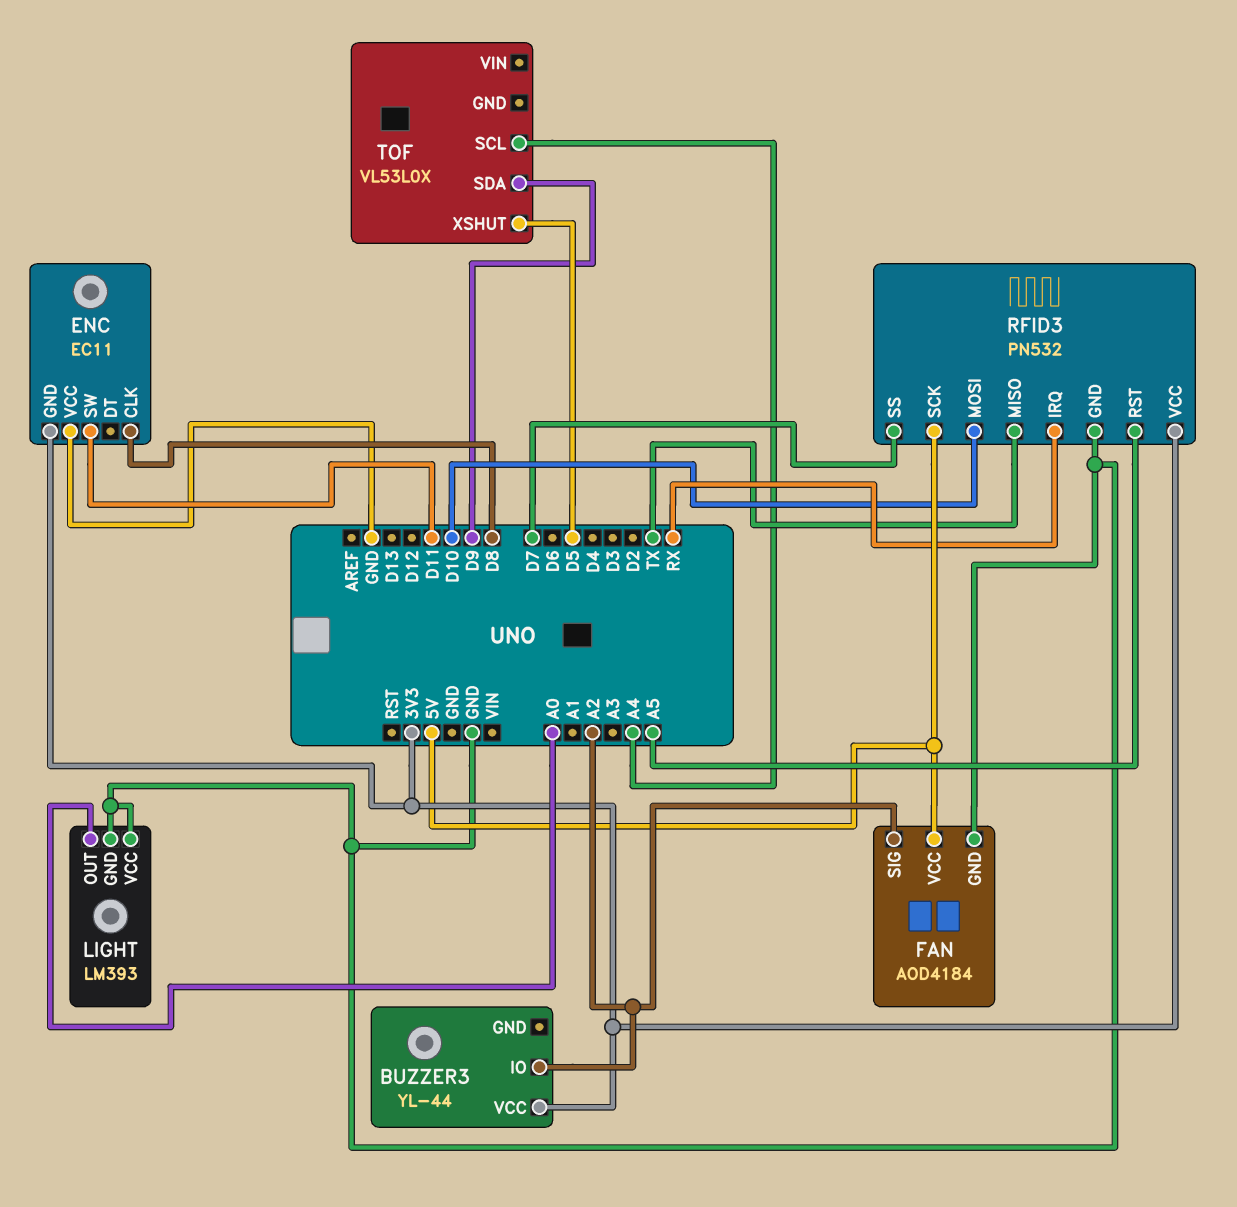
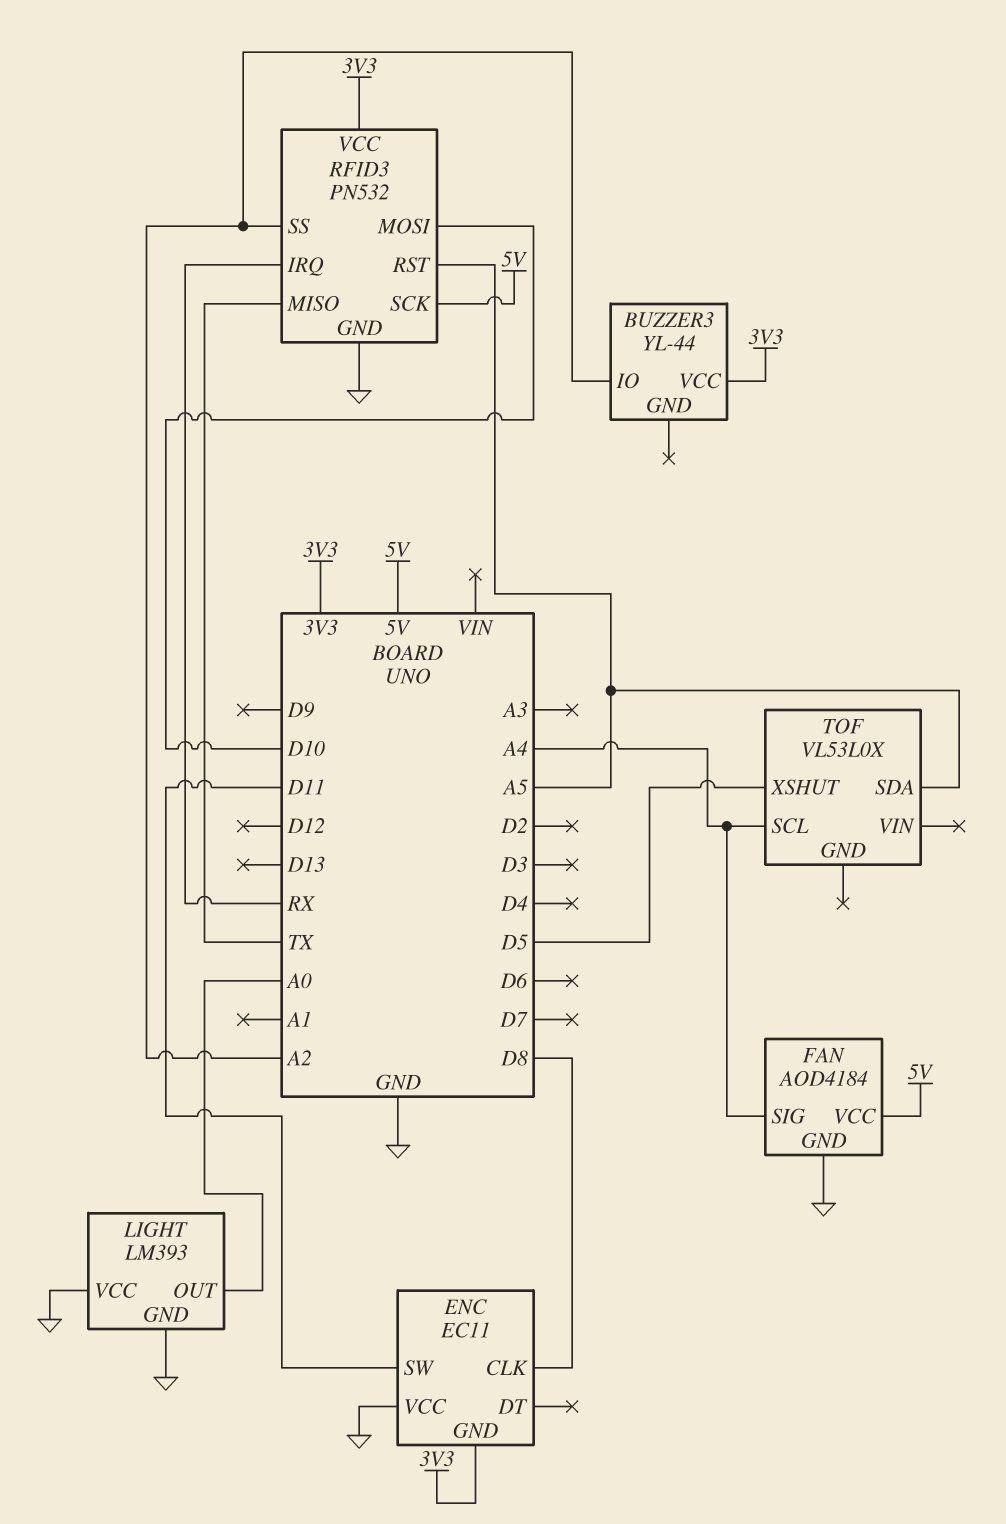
FAN pin SIG: A2 -> A4
RFID3 pin SS: D7 -> A2
TOF pin SDA: D9 -> A5

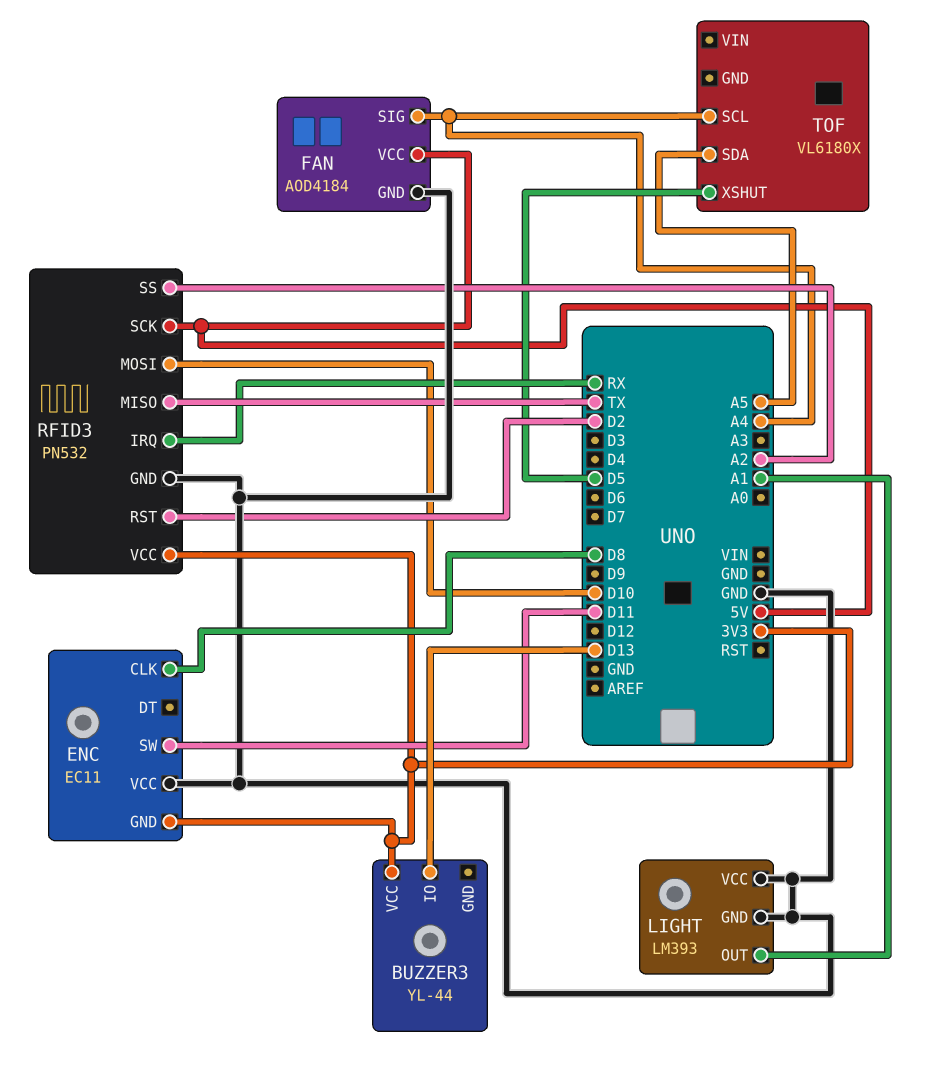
BUZZER3 pin IO: A2 -> D13
LIGHT pin OUT: A0 -> A1
RFID3 pin RST: A5 -> D2
TOF: VL53L0X -> VL6180X

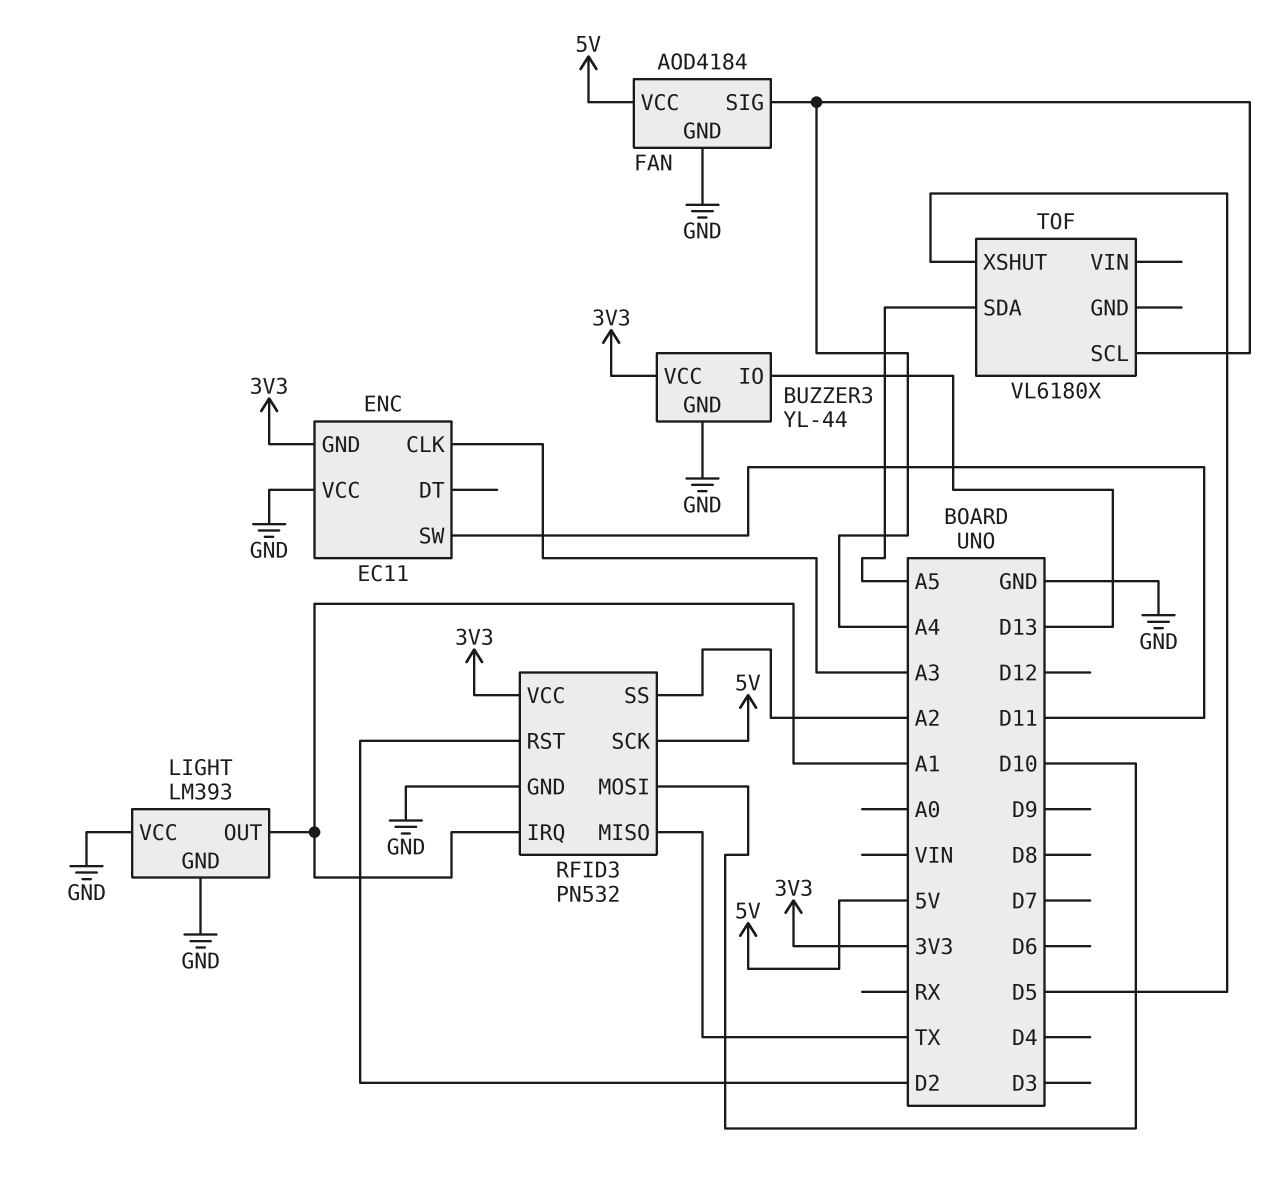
BUZZER3 pin GND: none -> GND
ENC pin CLK: D8 -> A3
RFID3 pin IRQ: RX -> A1

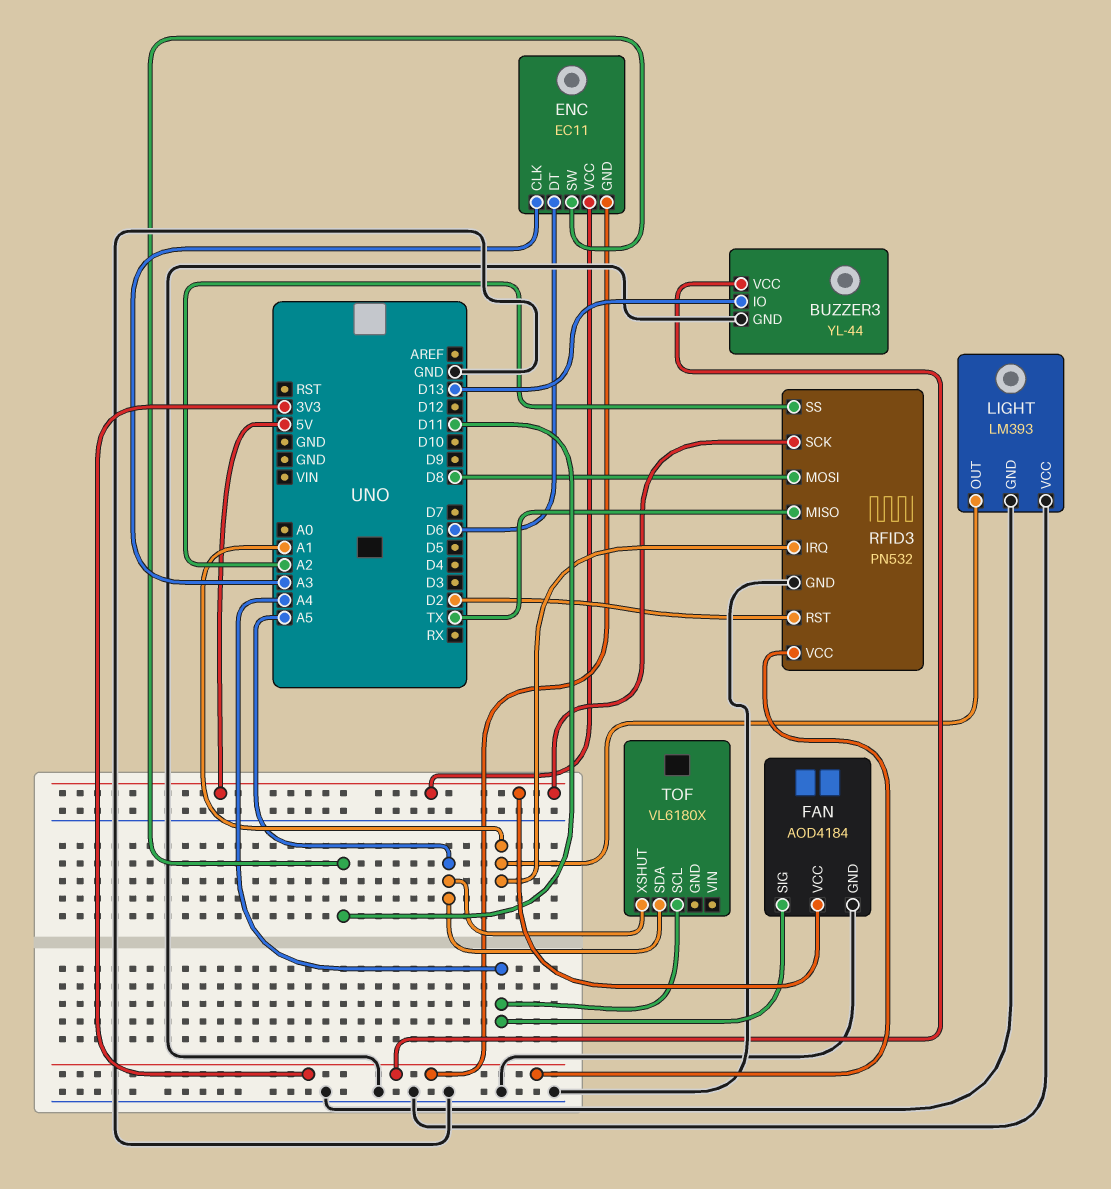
ENC pin DT: none -> D6
ENC pin VCC: GND -> 5V
RFID3 pin MOSI: D10 -> D8
TOF pin XSHUT: D5 -> A5

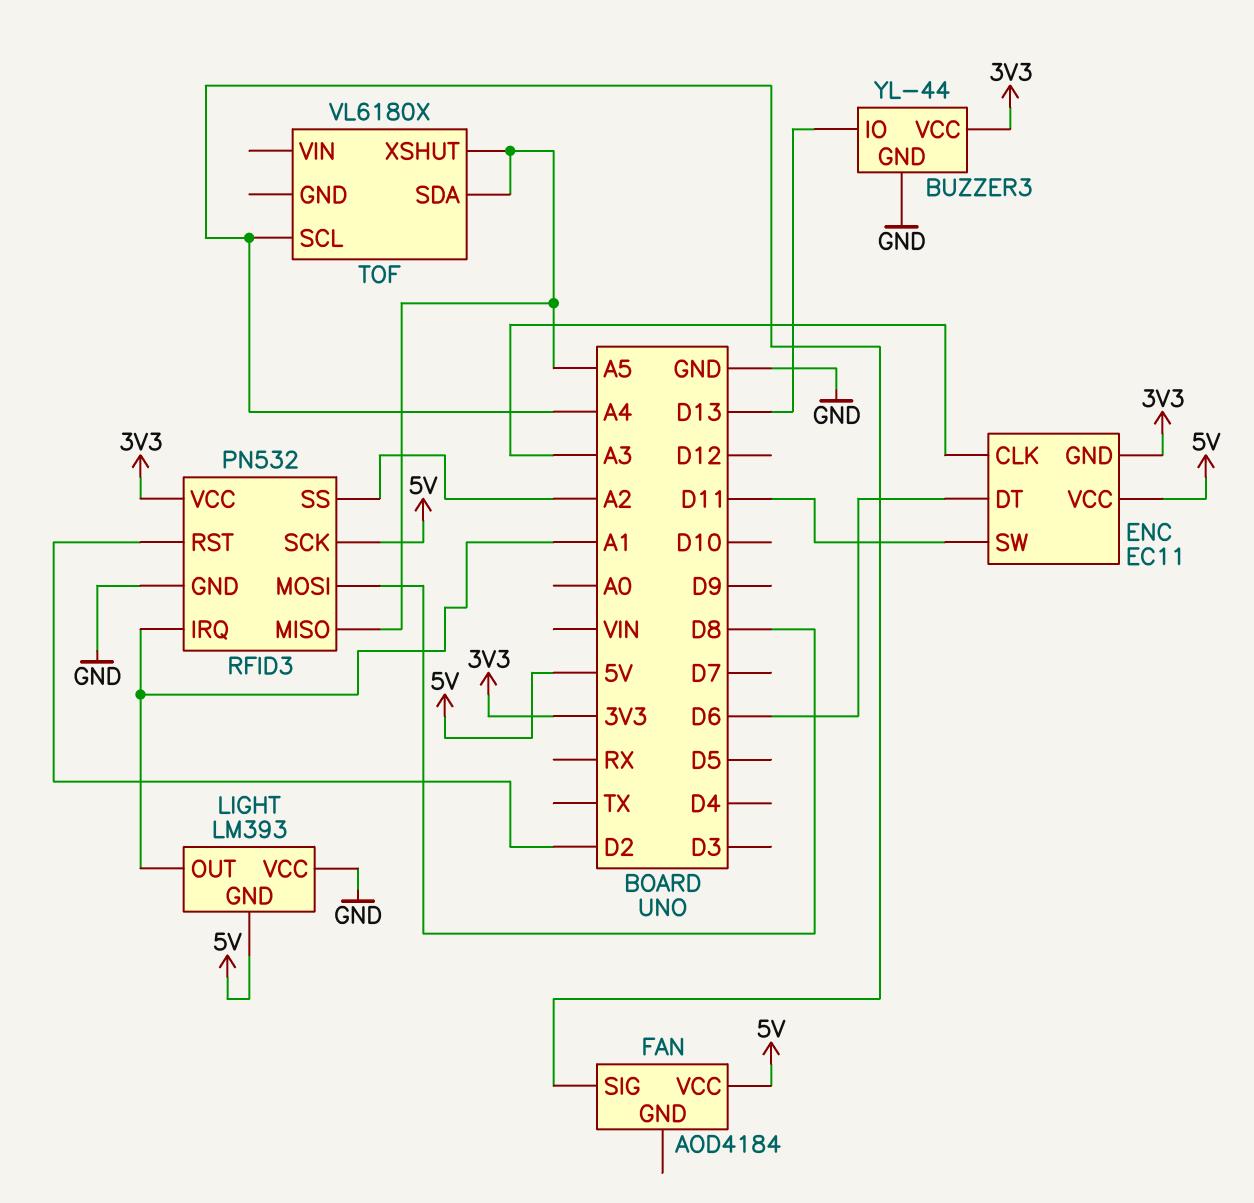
FAN pin GND: GND -> none
LIGHT pin GND: GND -> 5V
RFID3 pin MISO: TX -> A5

